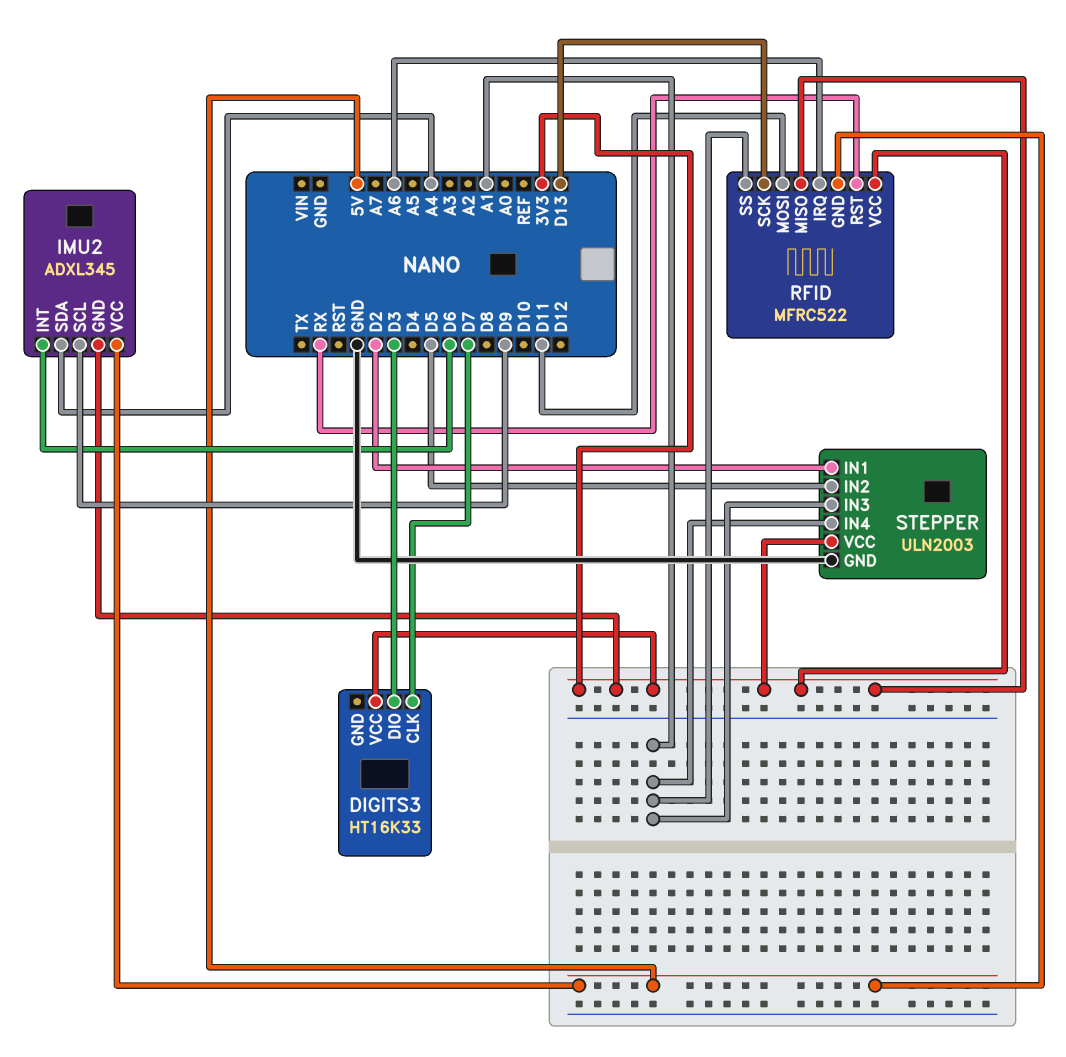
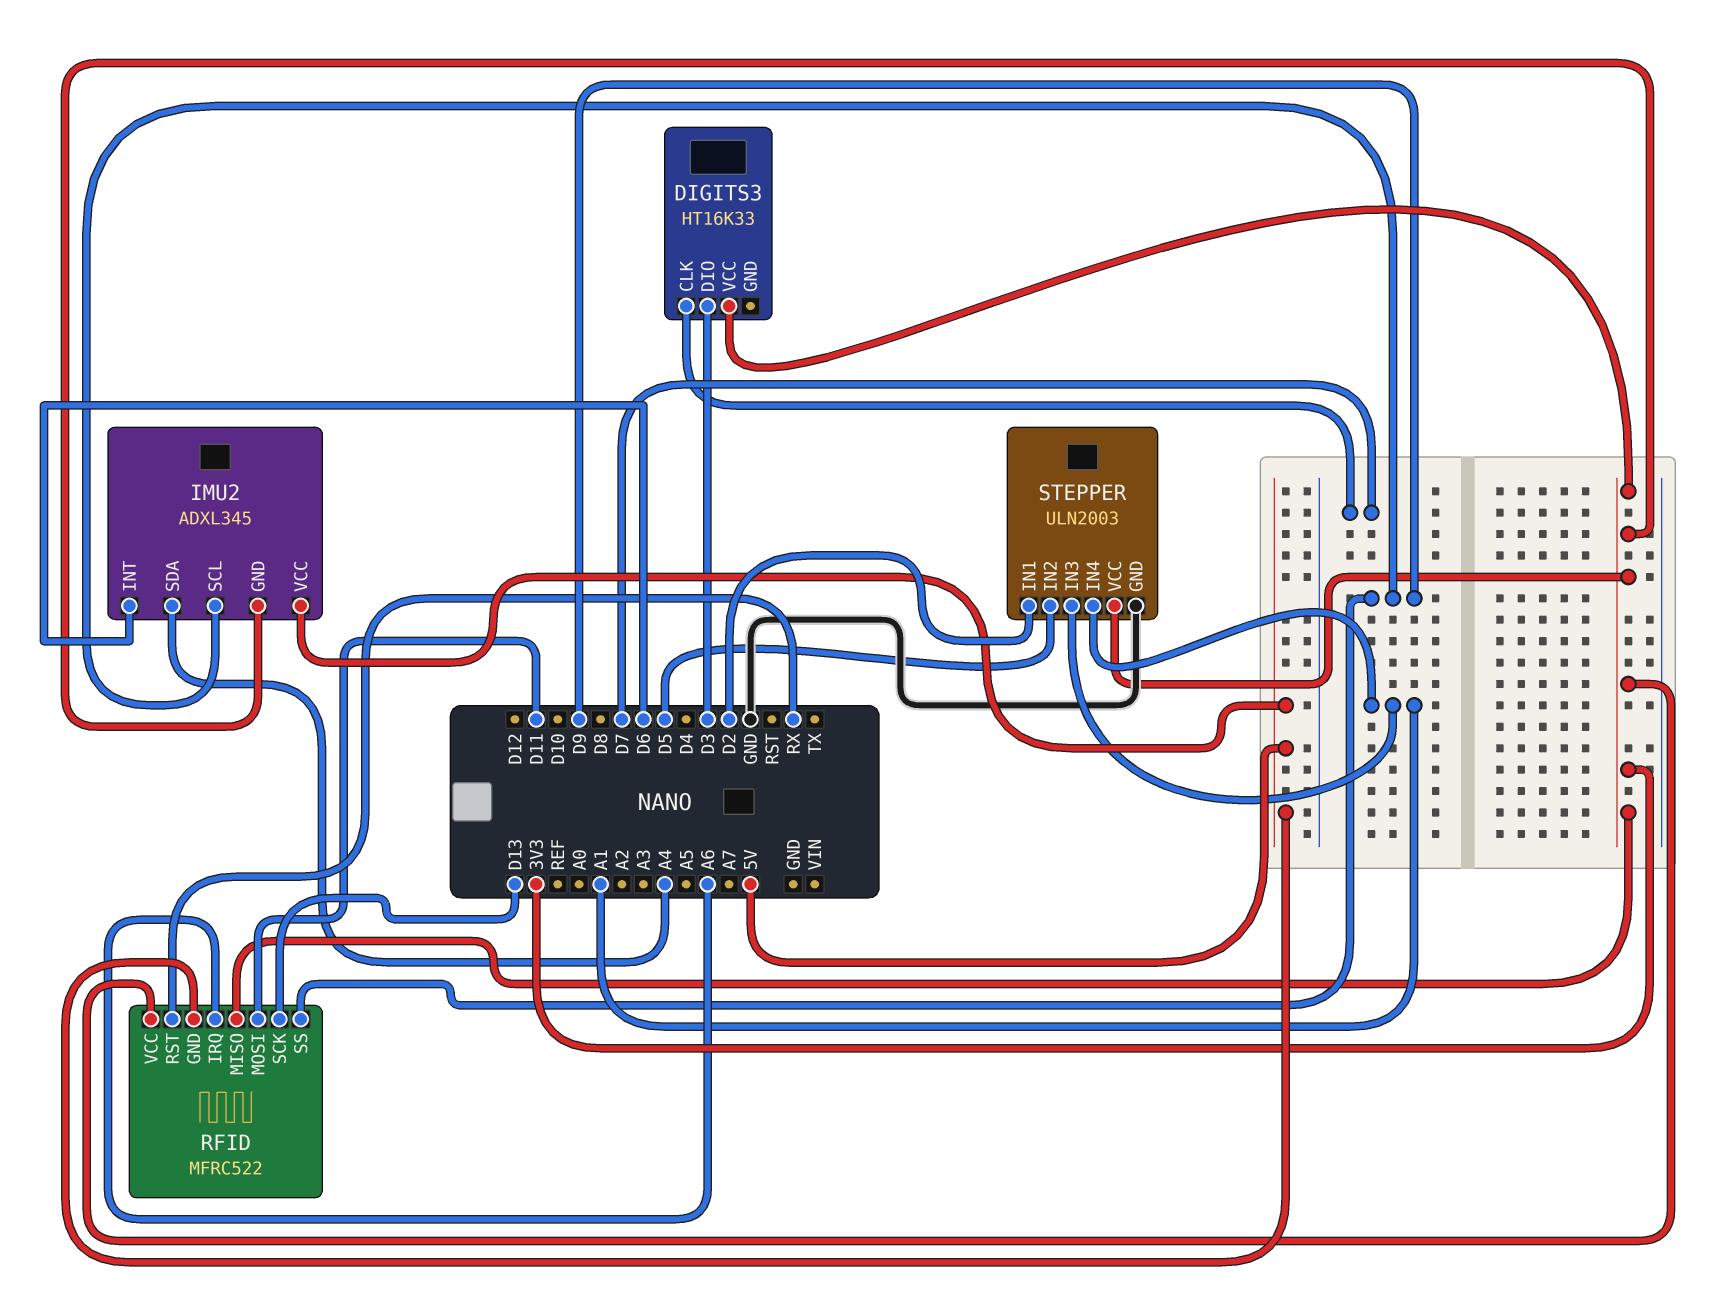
RFID pin SS: A1 -> D9

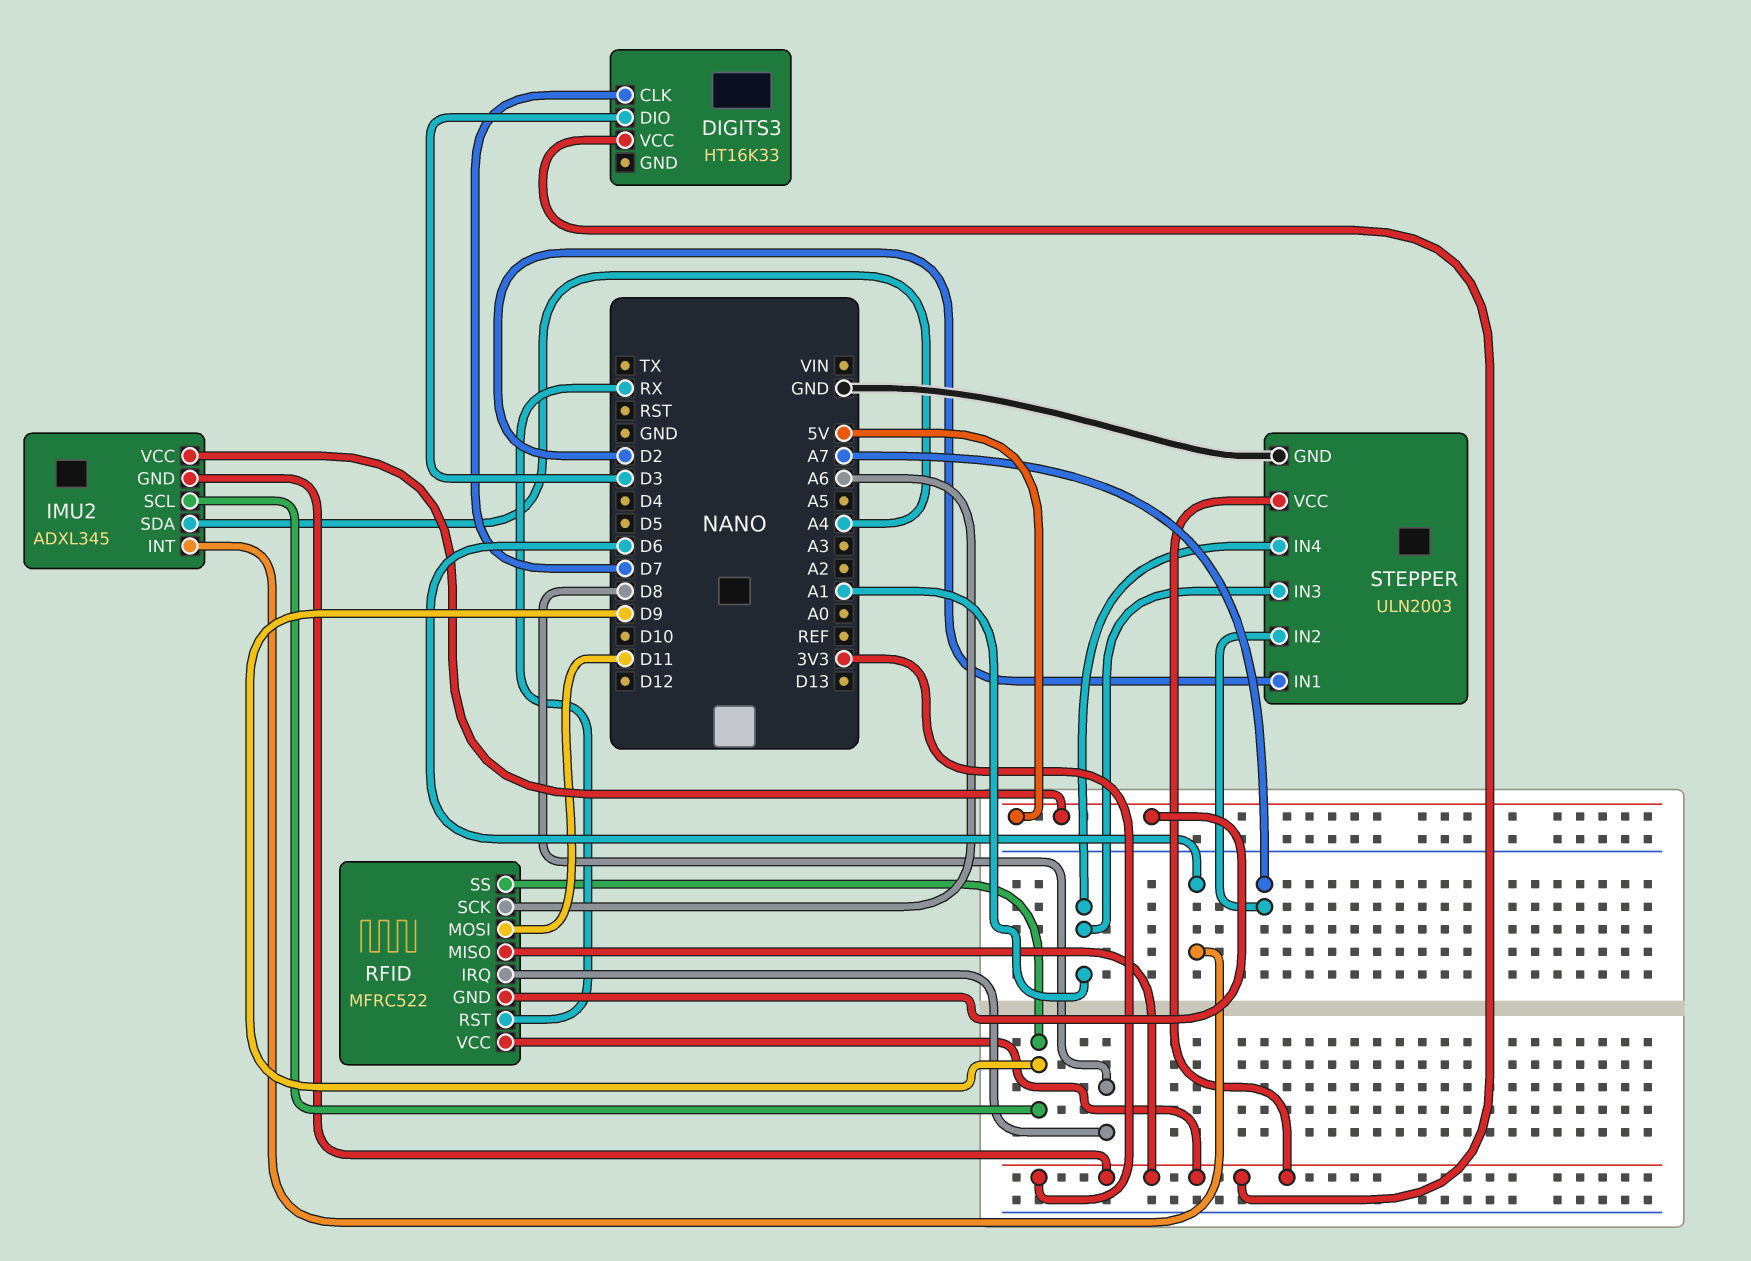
RFID pin IRQ: A6 -> D8
RFID pin SCK: D13 -> A6
STEPPER pin IN2: D5 -> A7

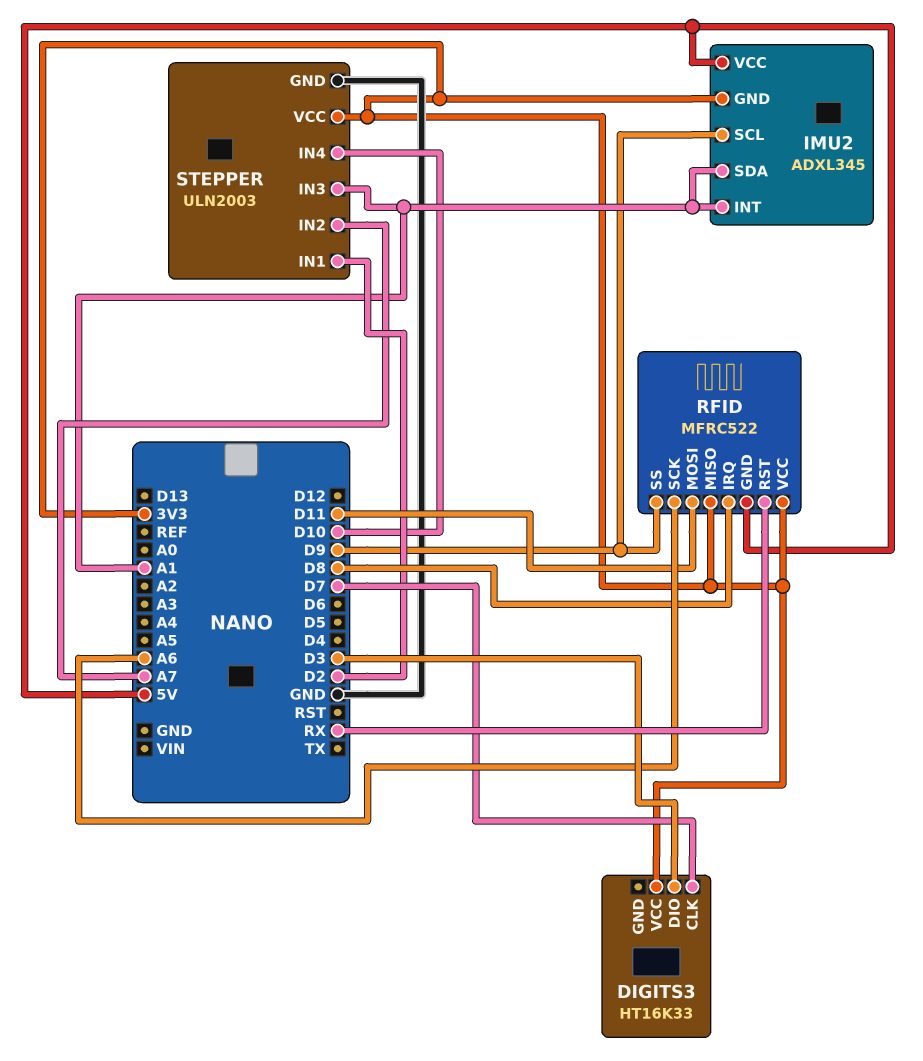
IMU2 pin INT: D6 -> A1
IMU2 pin SDA: A4 -> A1
STEPPER pin IN4: A1 -> D10

